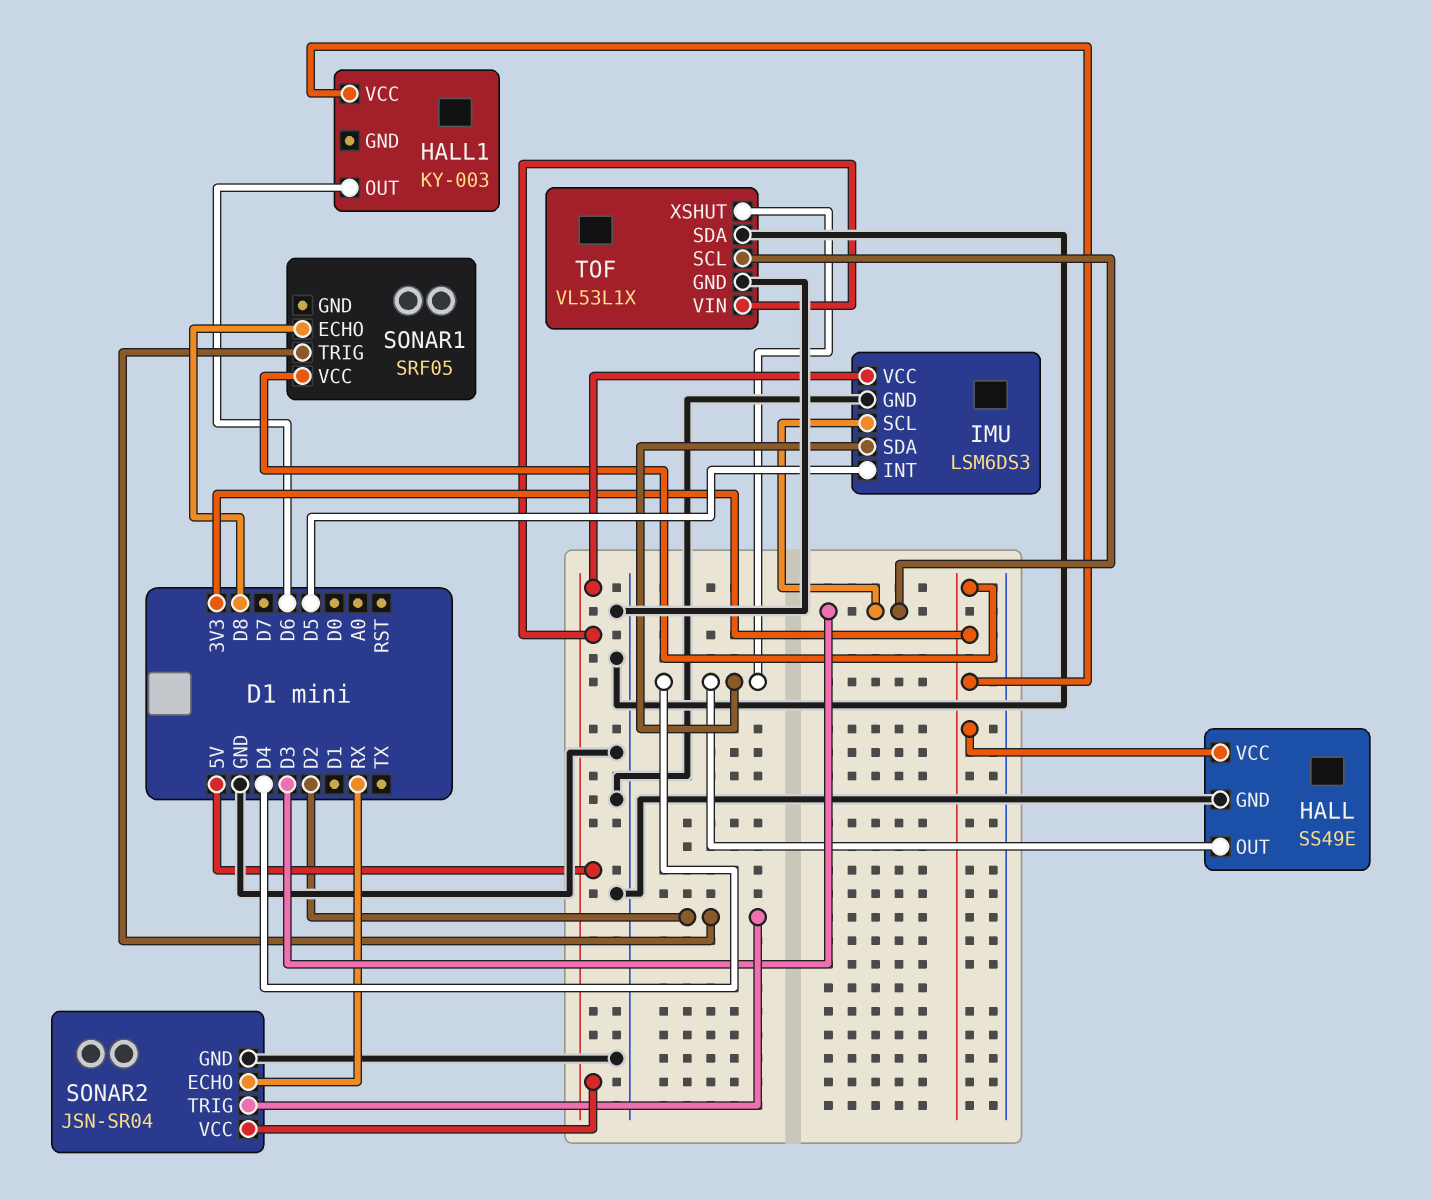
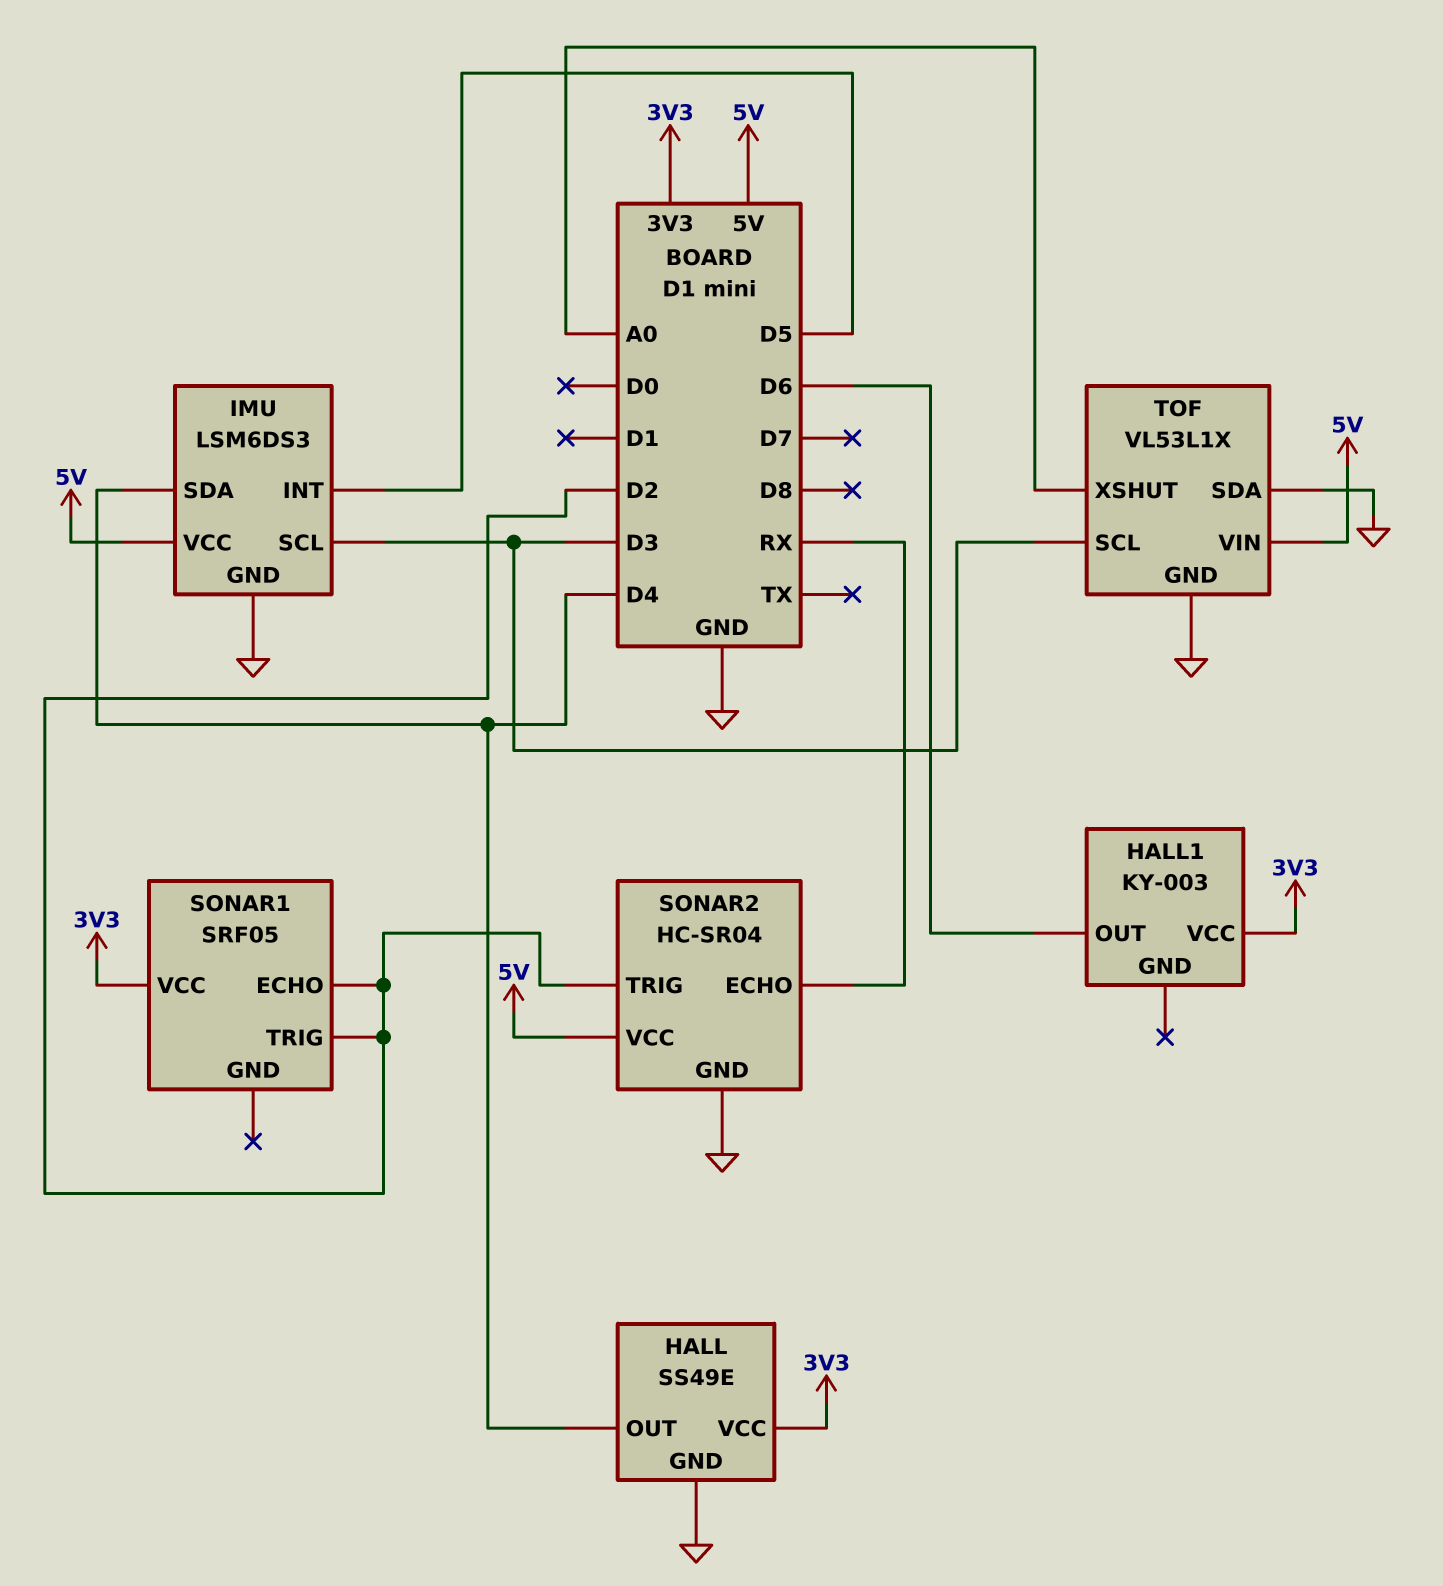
SONAR1 pin ECHO: D8 -> D2
SONAR2: JSN-SR04 -> HC-SR04
TOF pin XSHUT: D4 -> A0

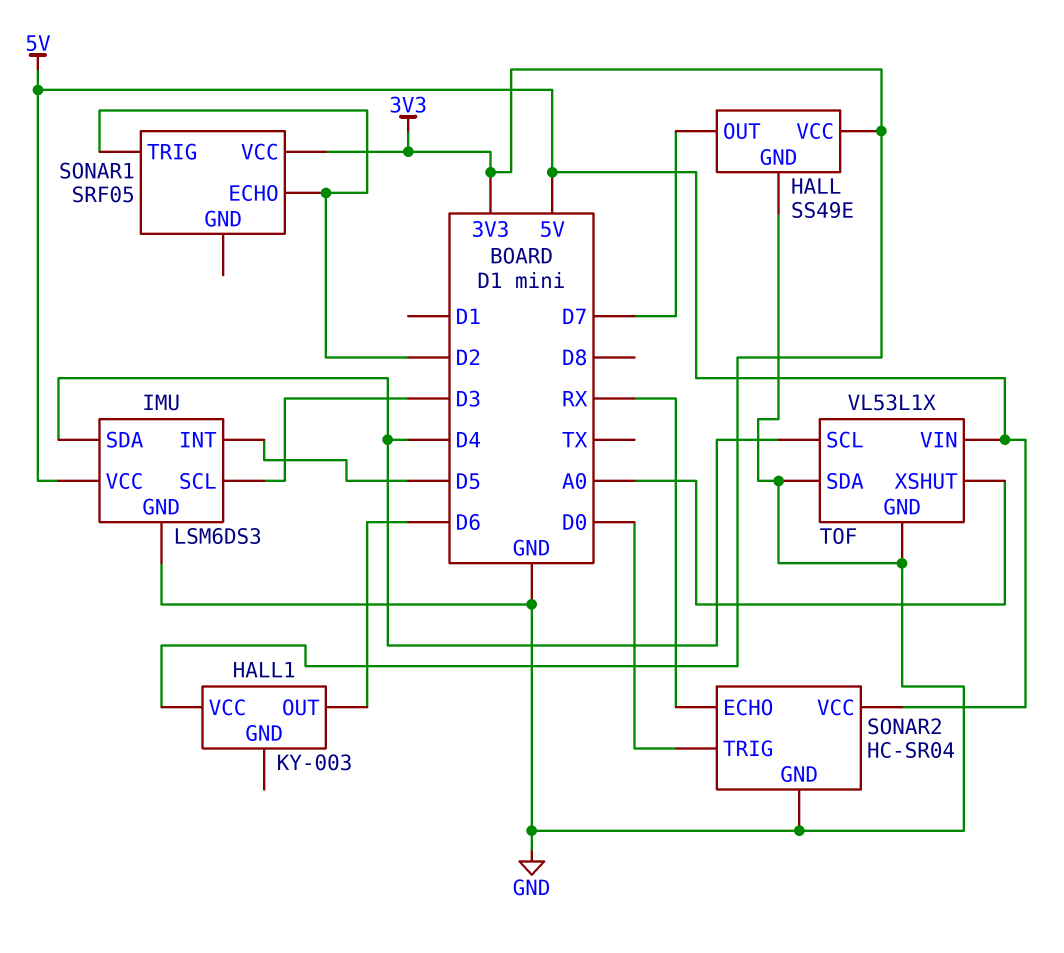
HALL pin OUT: D4 -> D7
SONAR2 pin TRIG: D2 -> D0
TOF pin SCL: D3 -> D4

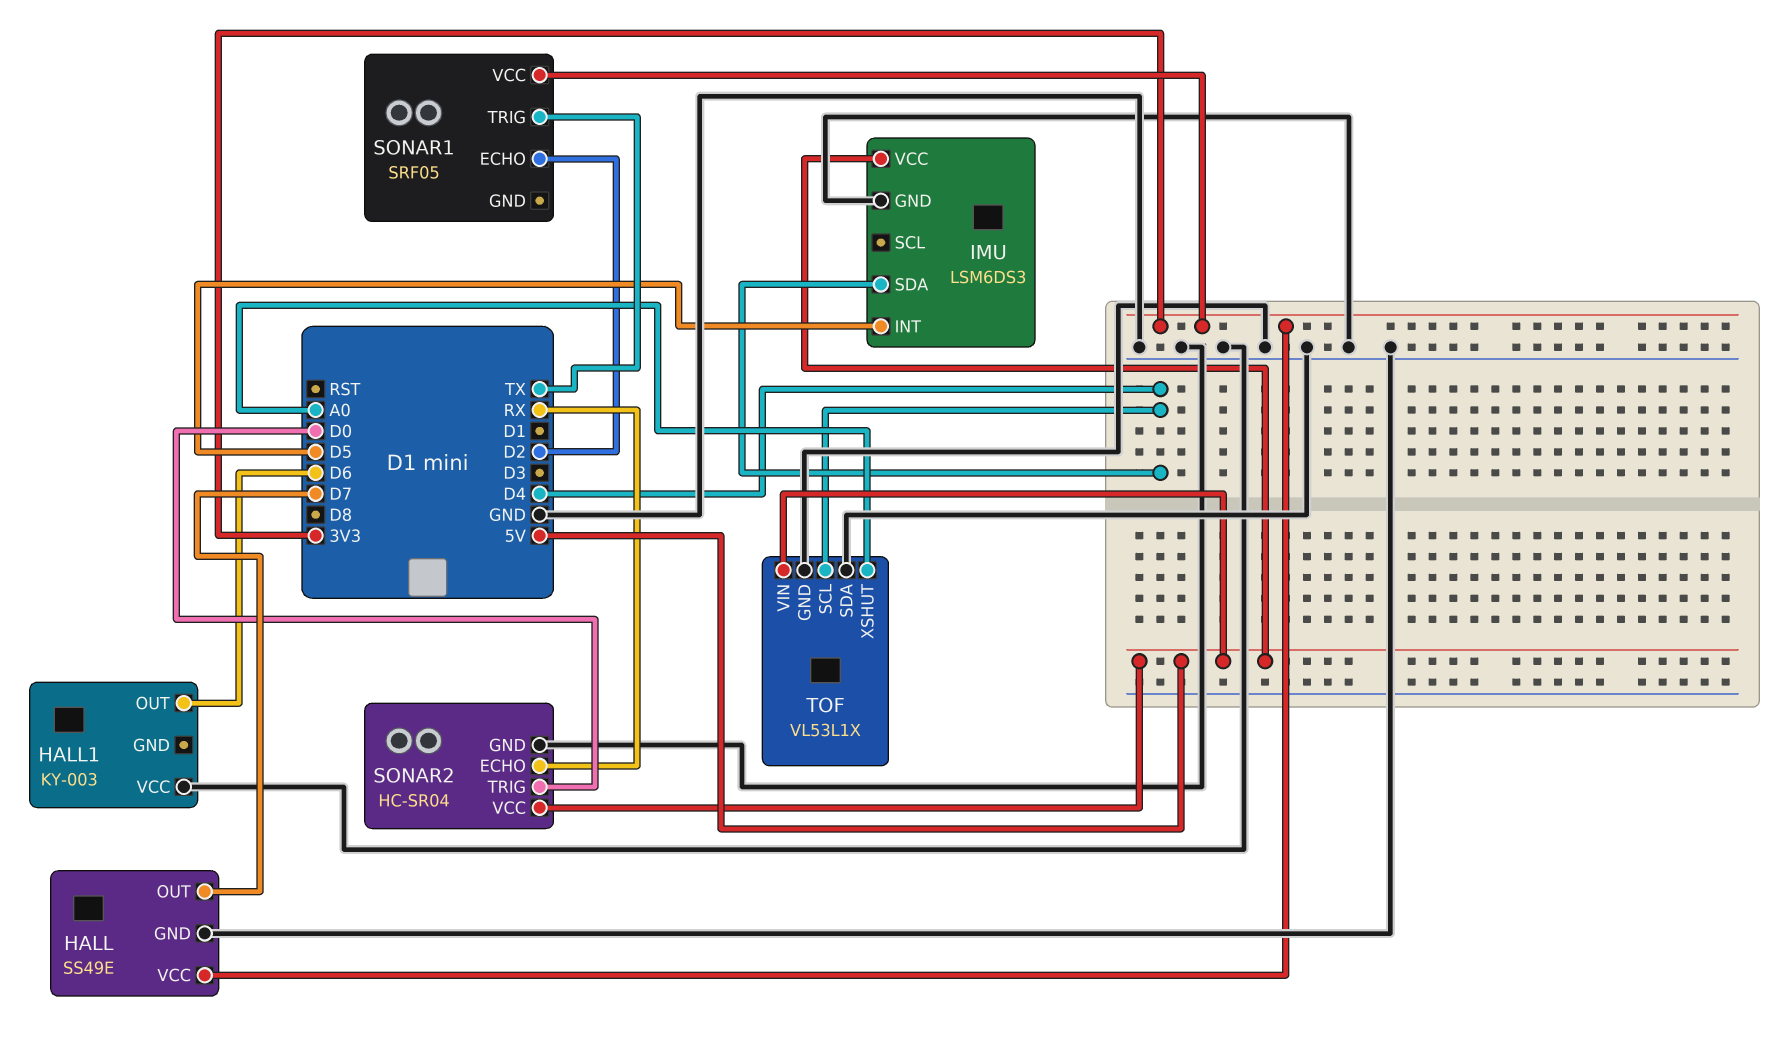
HALL1 pin VCC: 3V3 -> GND
IMU pin SCL: D3 -> none
SONAR1 pin TRIG: D2 -> TX

